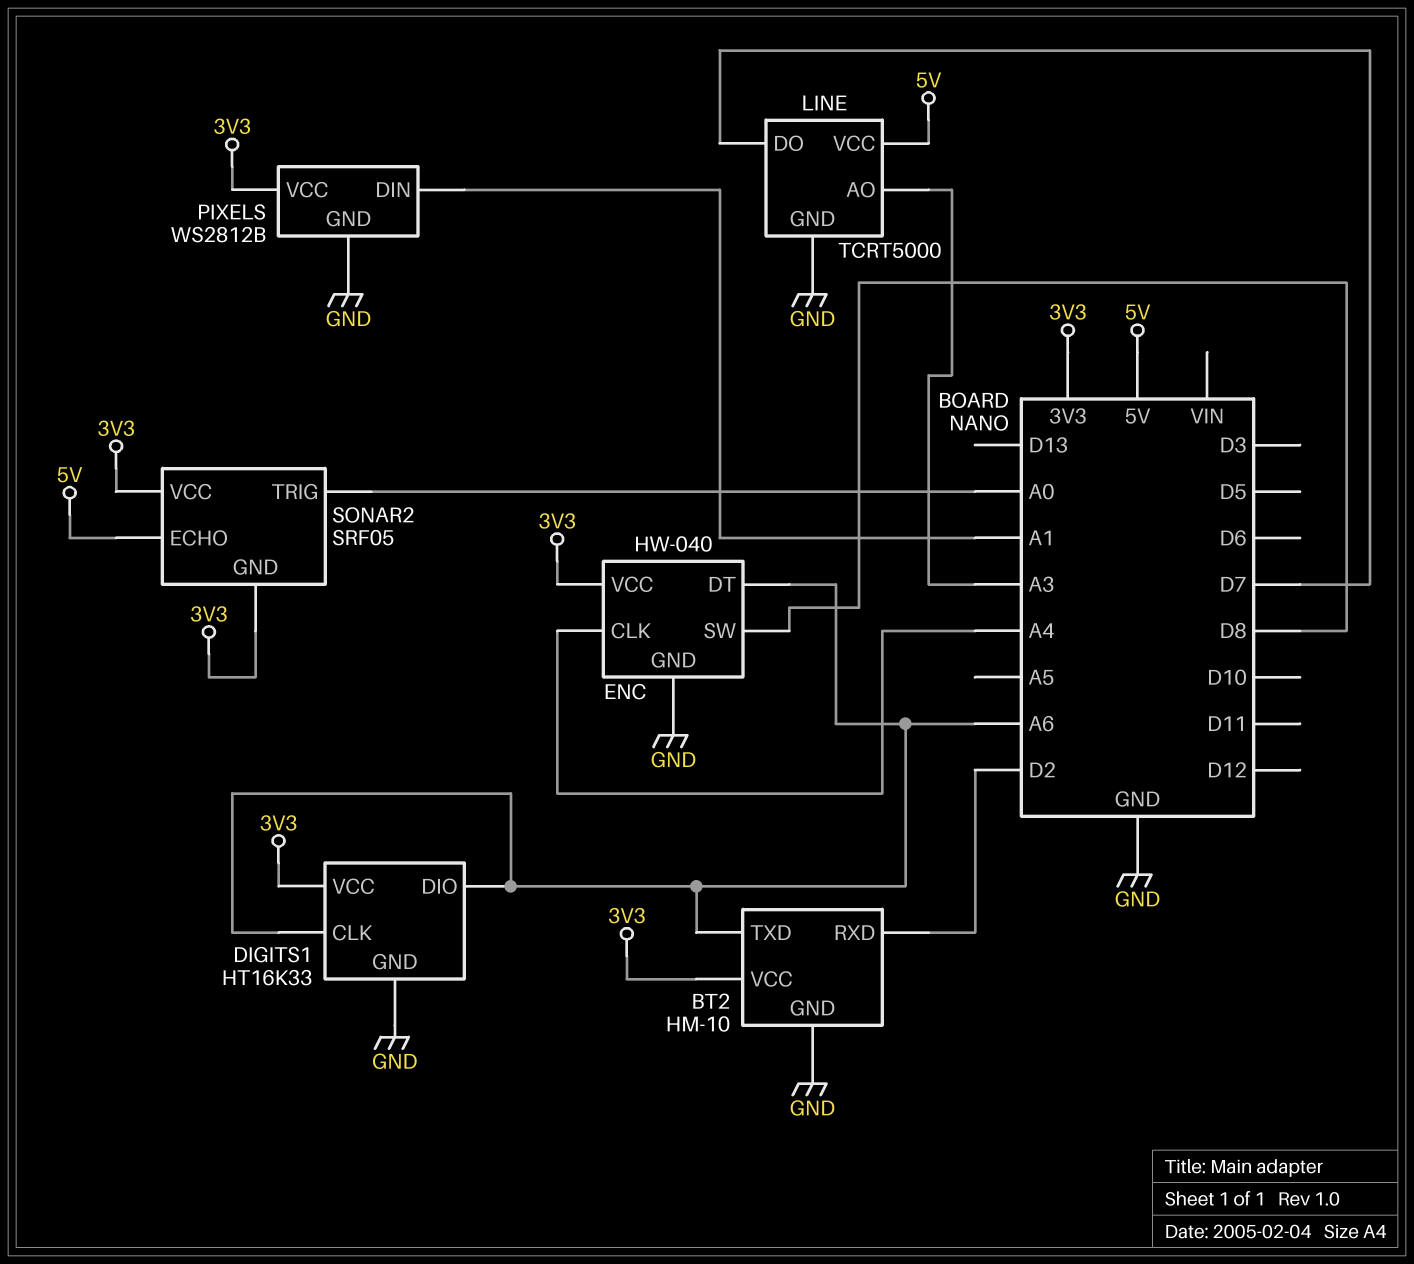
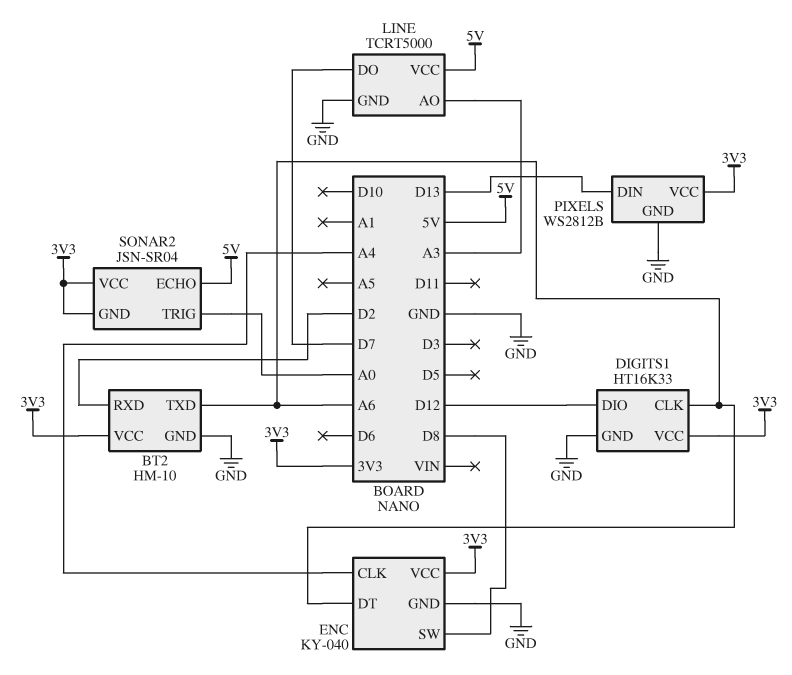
DIGITS1 pin DIO: A6 -> D12
ENC: HW-040 -> KY-040
PIXELS pin DIN: A1 -> D13
SONAR2: SRF05 -> JSN-SR04

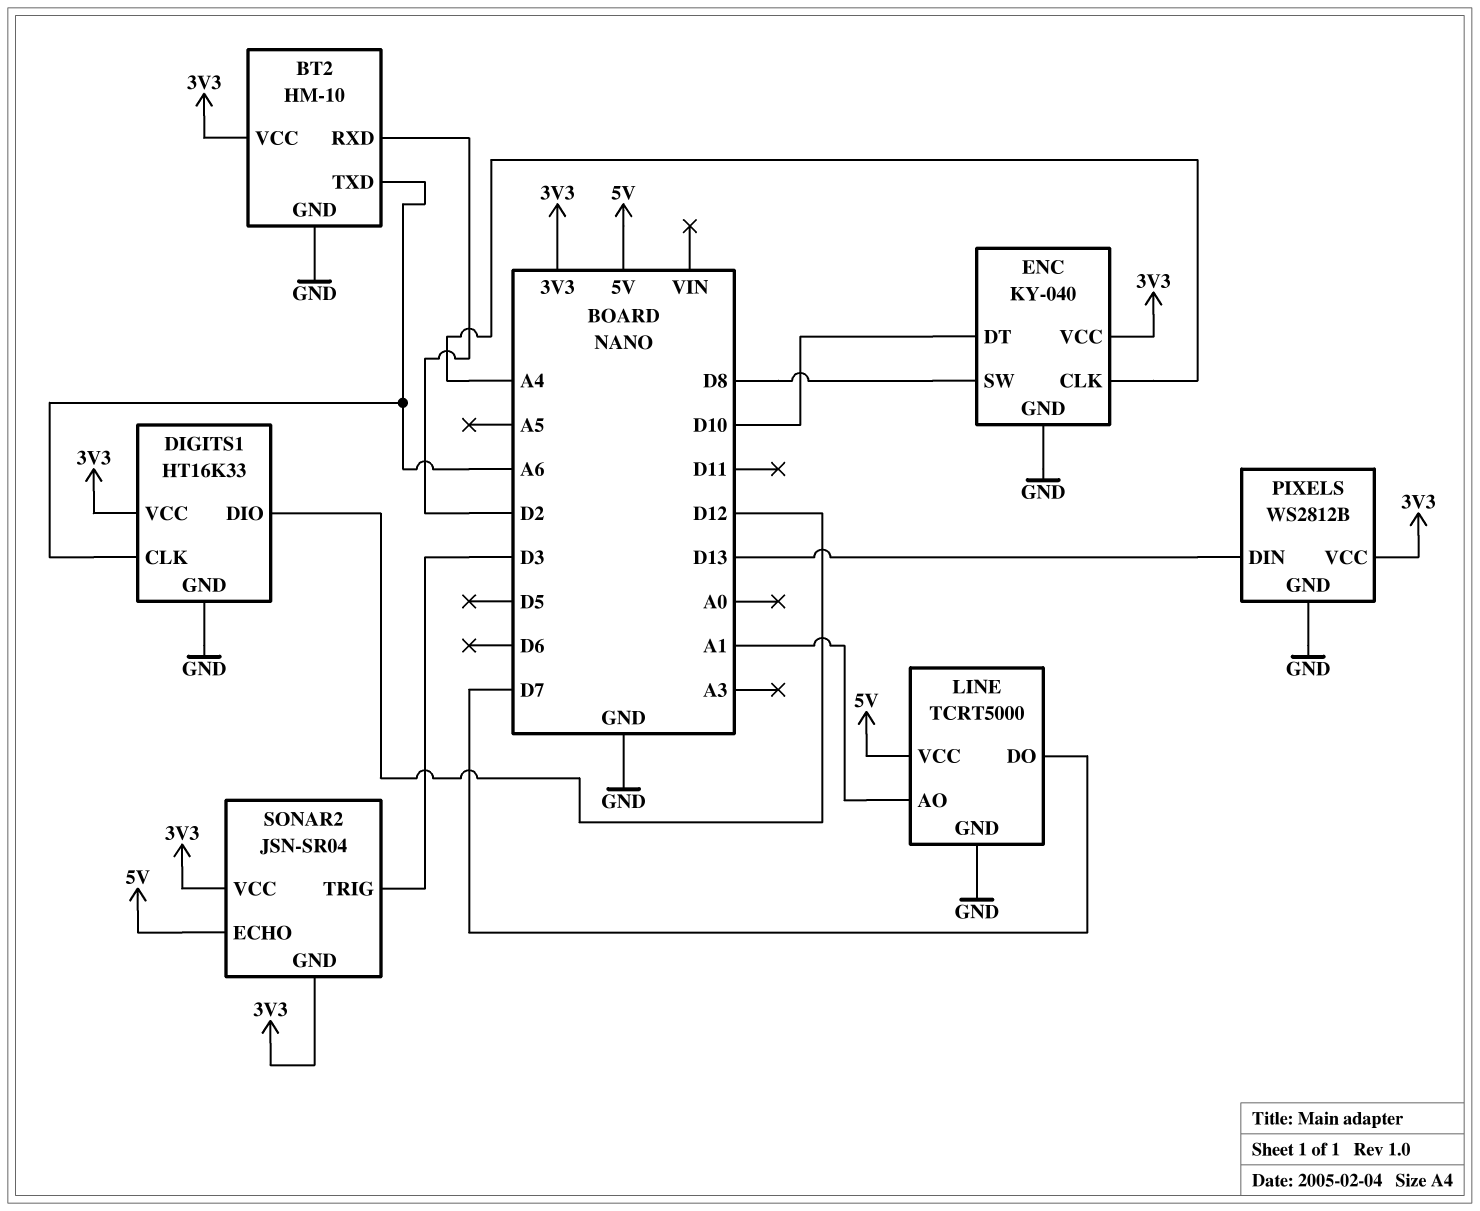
ENC pin DT: A6 -> D10
LINE pin AO: A3 -> A1
SONAR2 pin TRIG: A0 -> D3

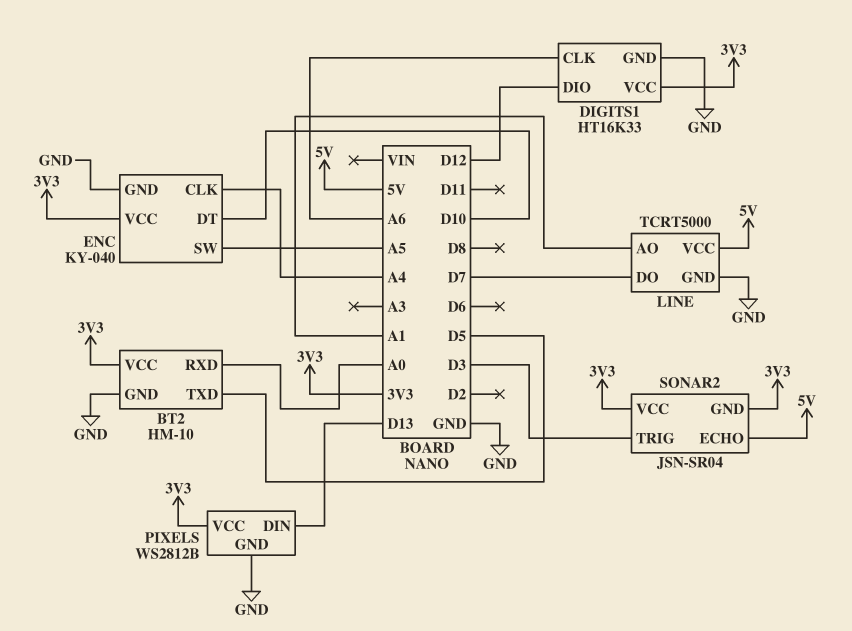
BT2 pin RXD: D2 -> A0
BT2 pin TXD: A6 -> D5
ENC pin SW: D8 -> A5

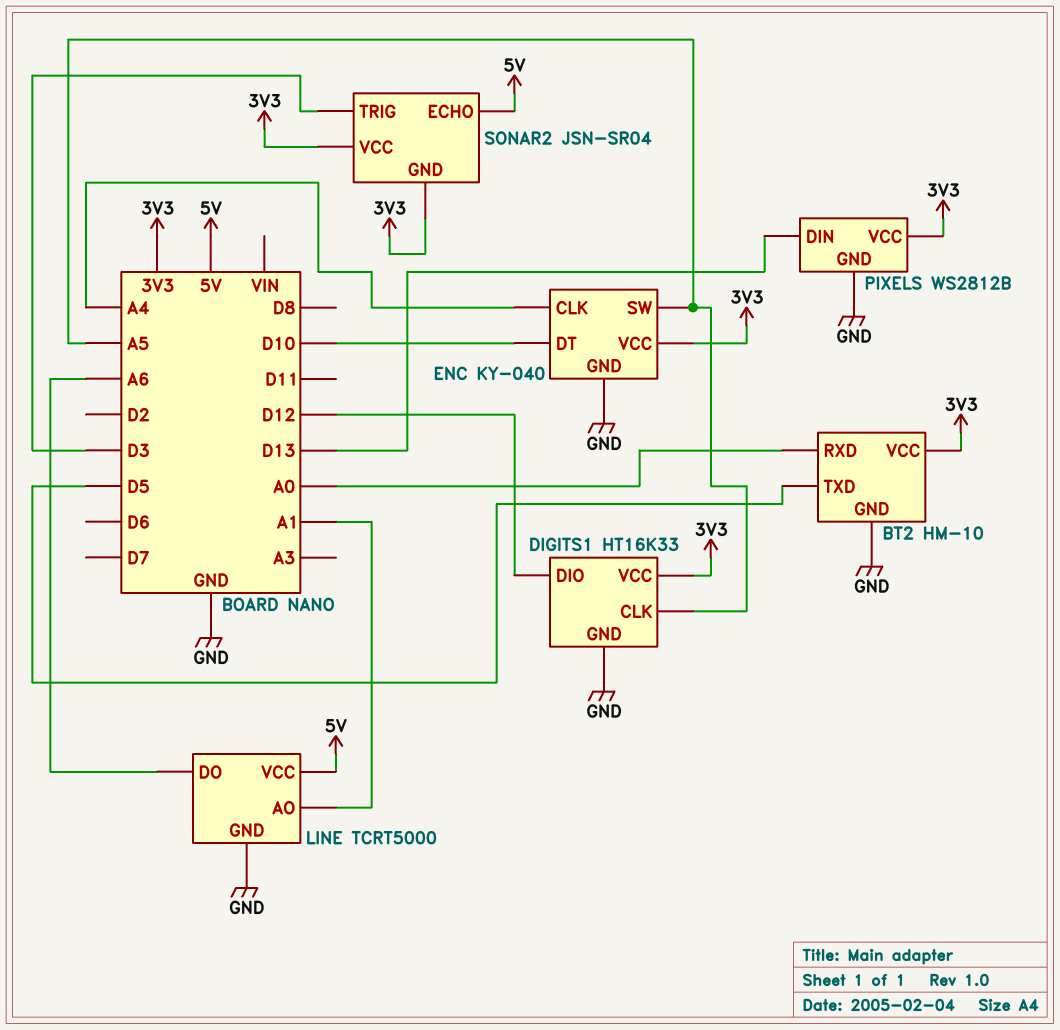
DIGITS1 pin CLK: A6 -> A5
LINE pin DO: D7 -> A6

